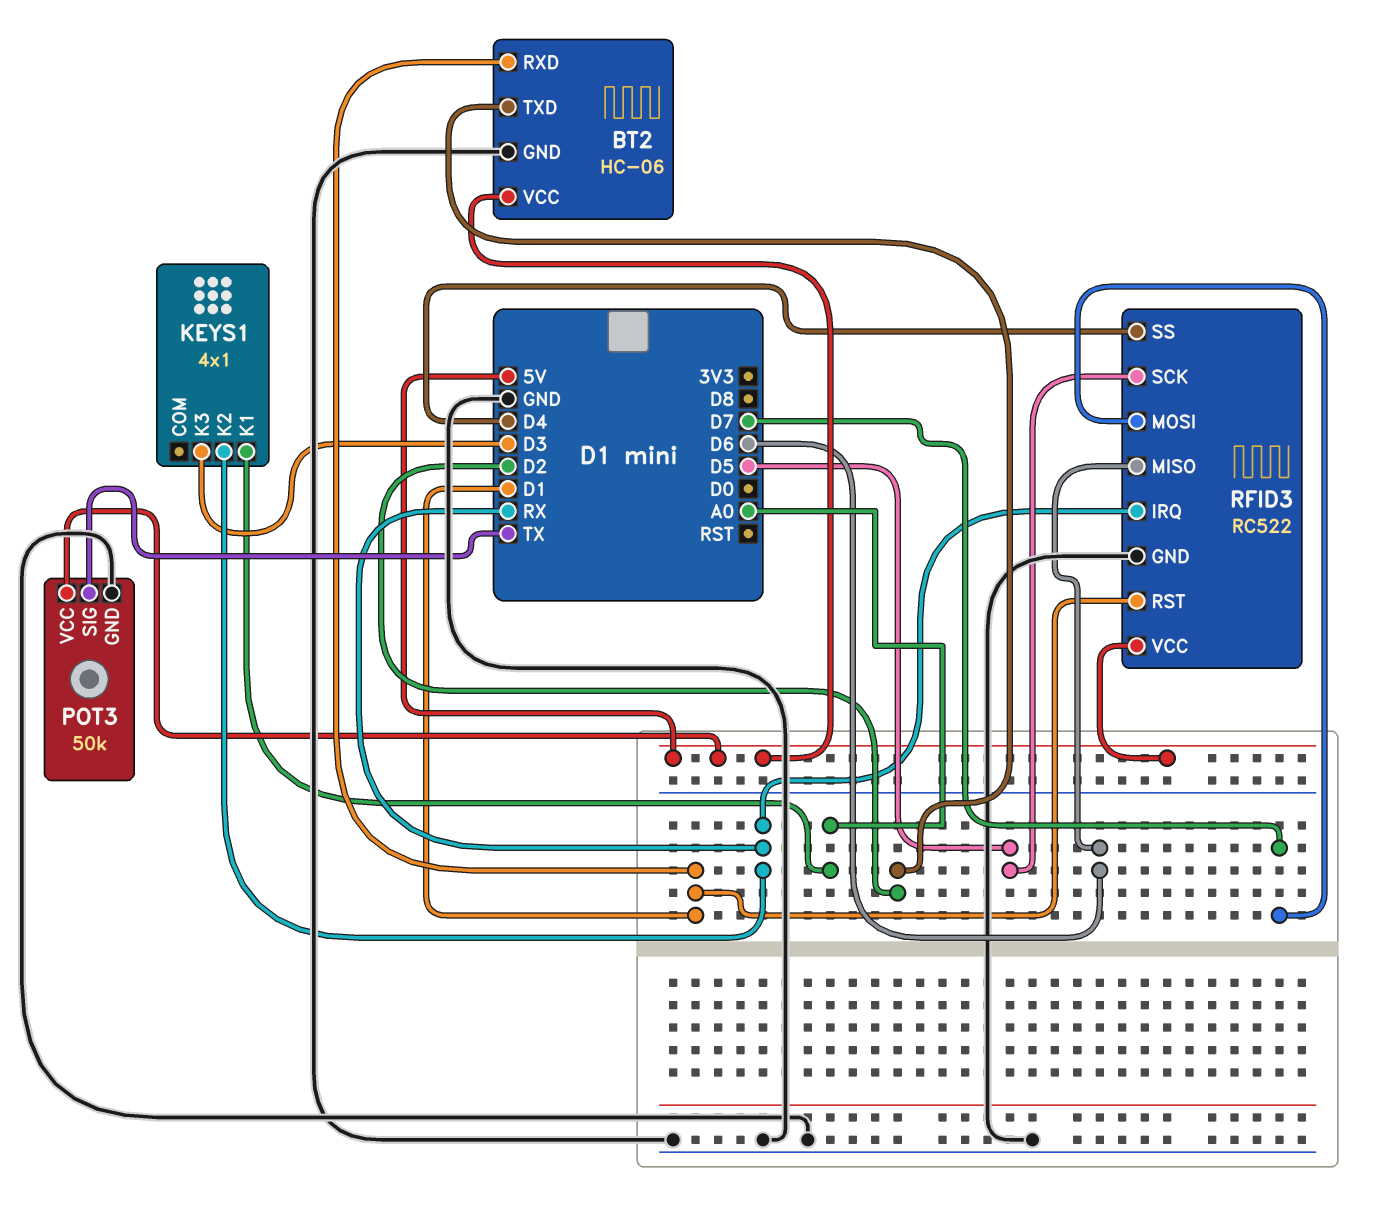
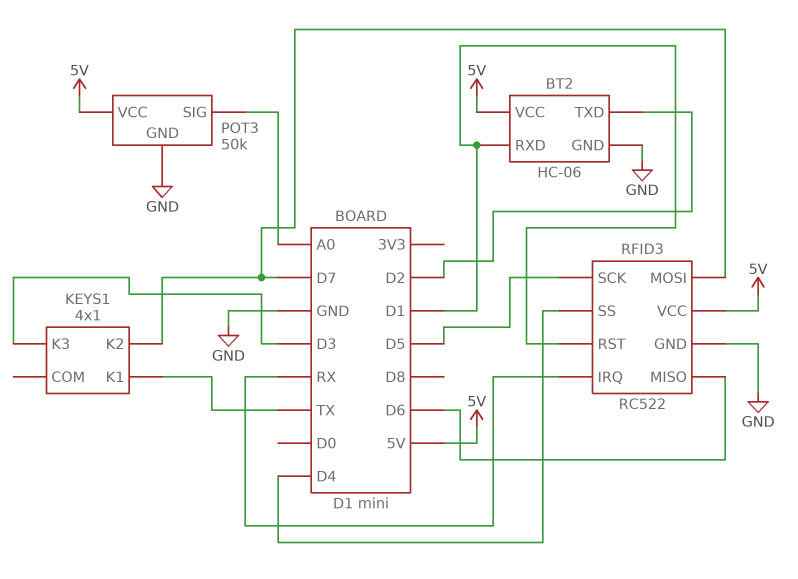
KEYS1 pin K1: A0 -> TX
KEYS1 pin K2: RX -> D7
POT3 pin SIG: TX -> A0

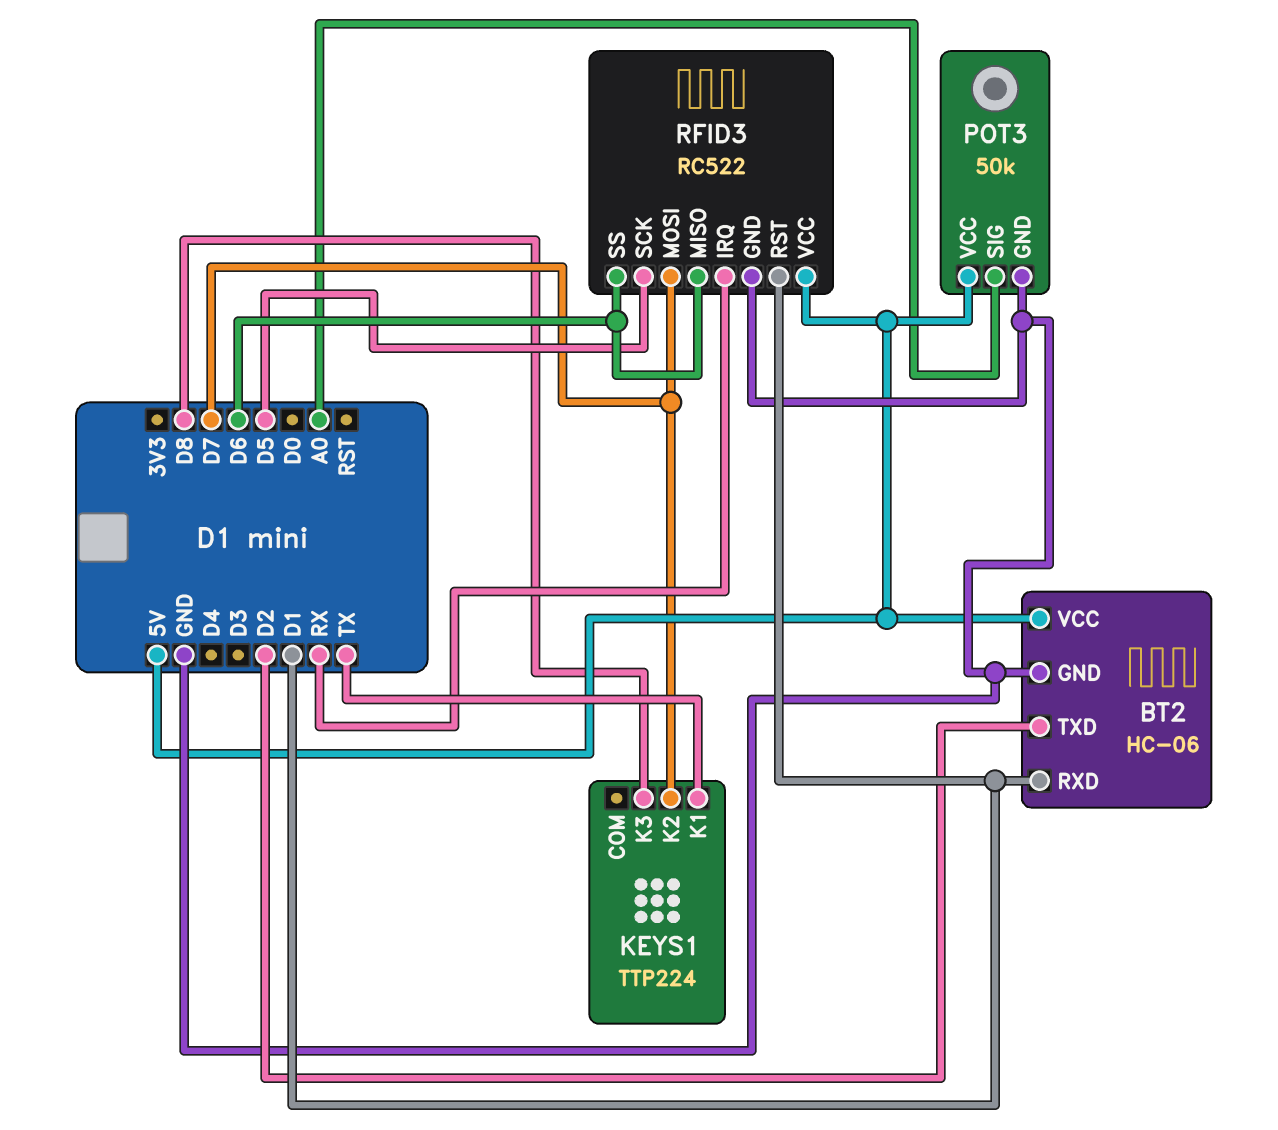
KEYS1: 4x1 -> TTP224
KEYS1 pin K3: D3 -> D8
RFID3 pin SS: D4 -> D6

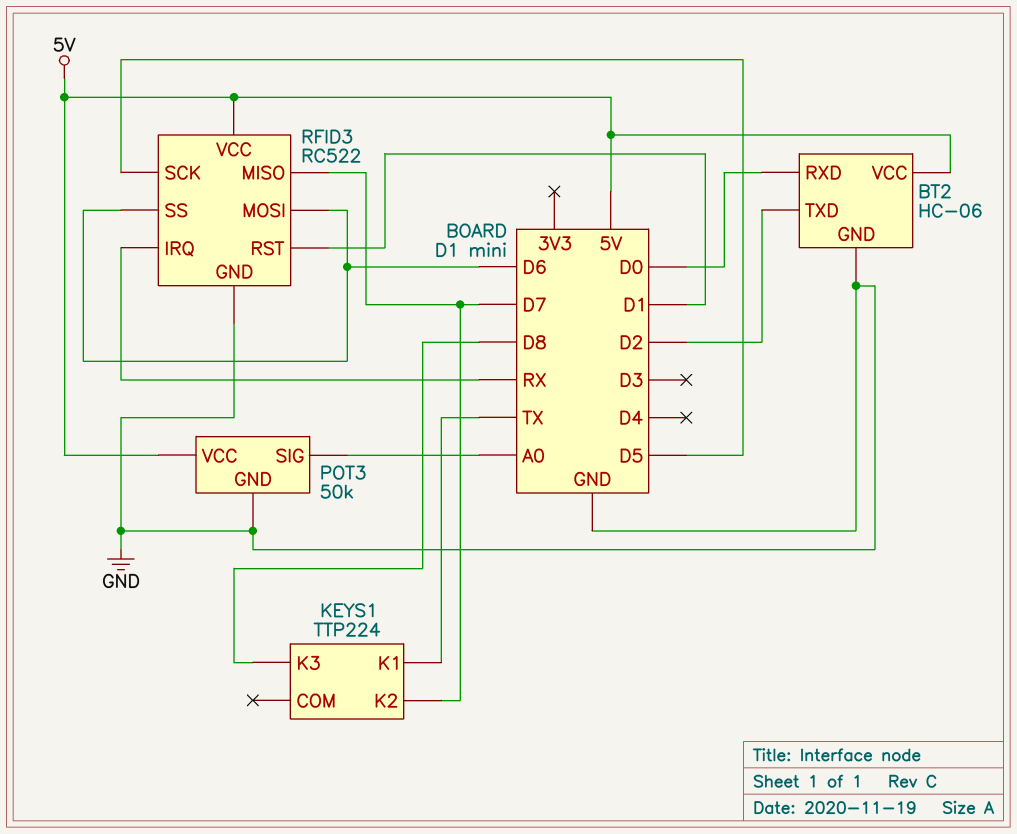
BT2 pin RXD: D1 -> D0
RFID3 pin MISO: D6 -> D7
RFID3 pin MOSI: D7 -> D6

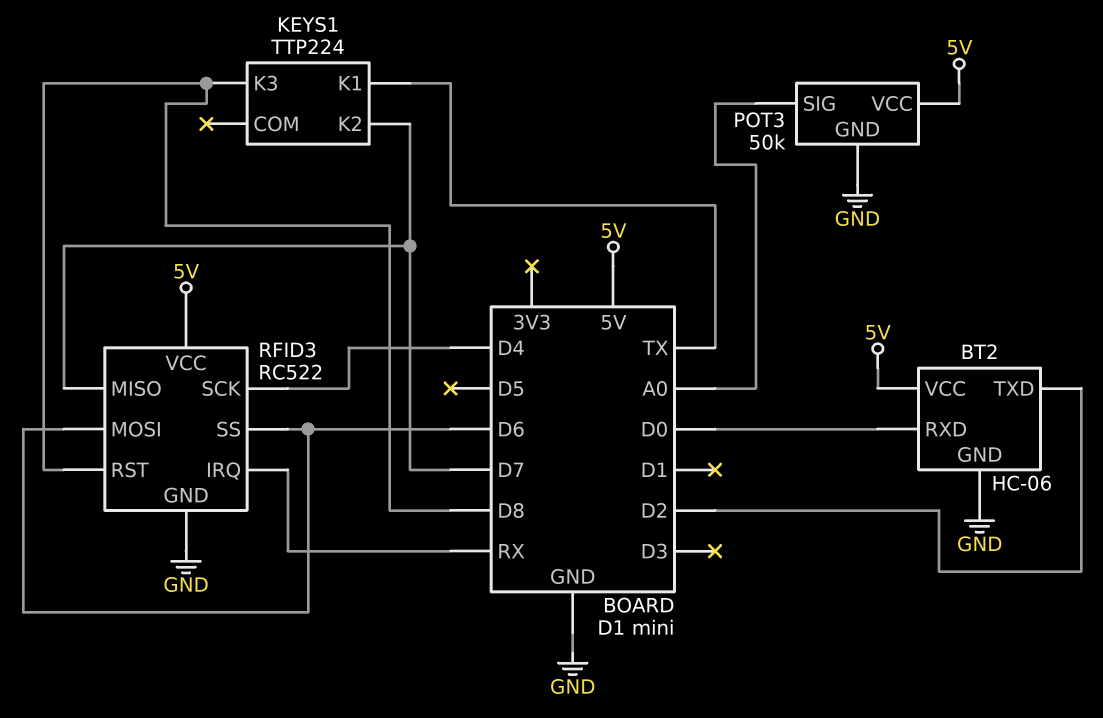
RFID3 pin RST: D1 -> D8
RFID3 pin SCK: D5 -> D4

